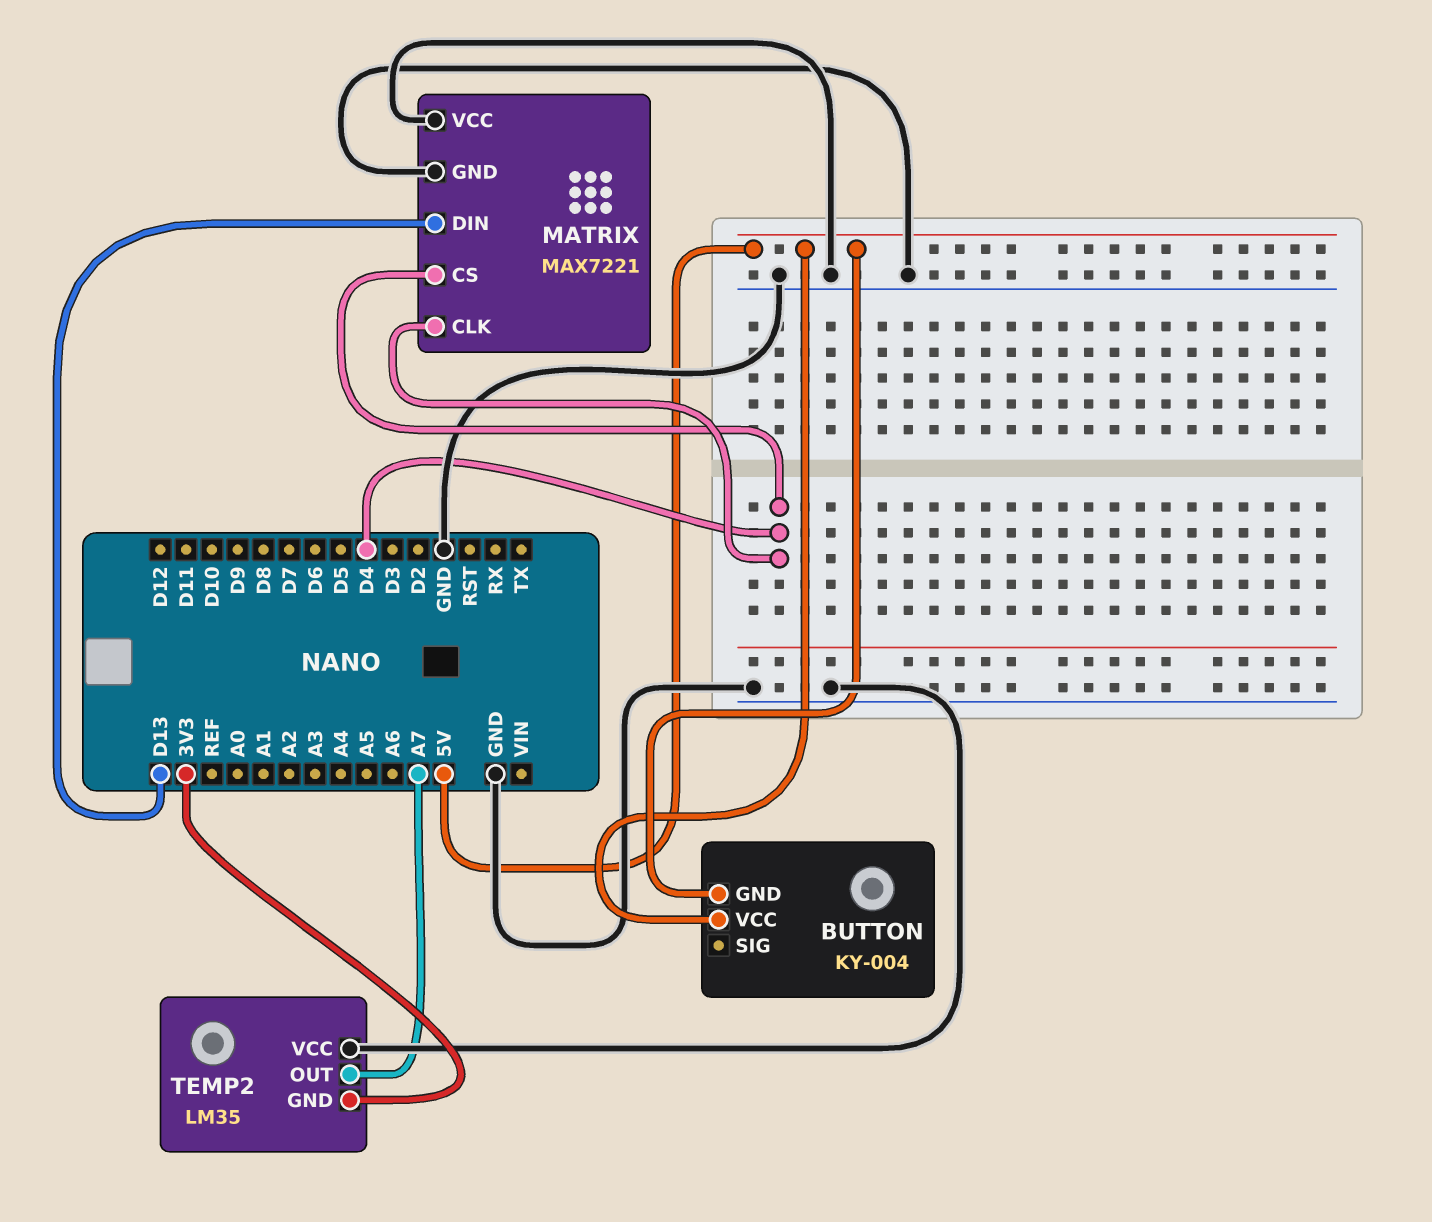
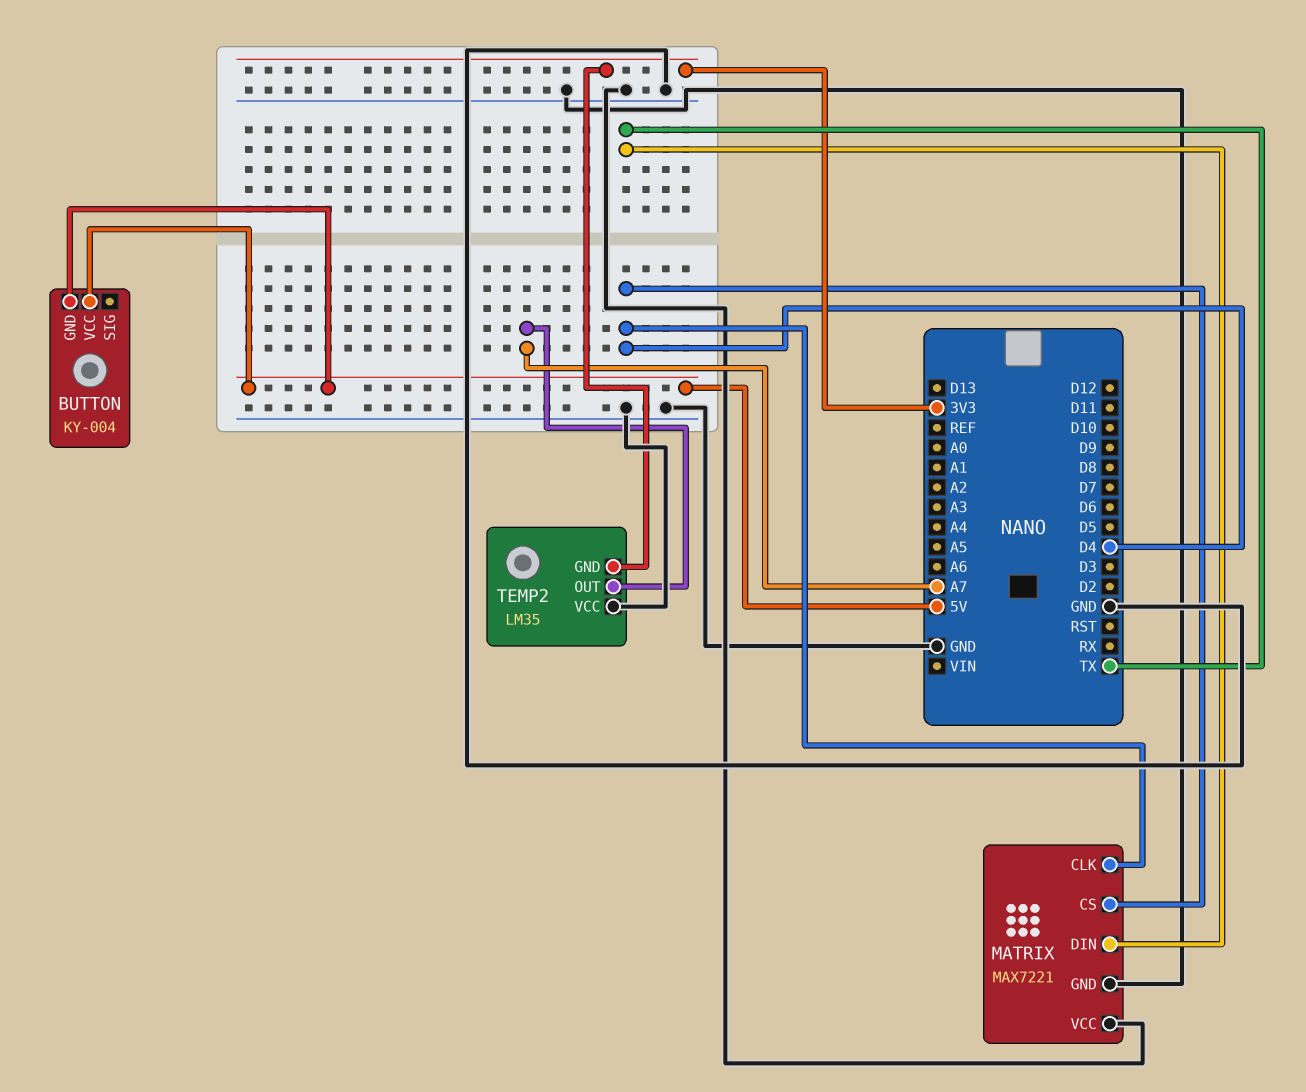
MATRIX pin DIN: D13 -> TX

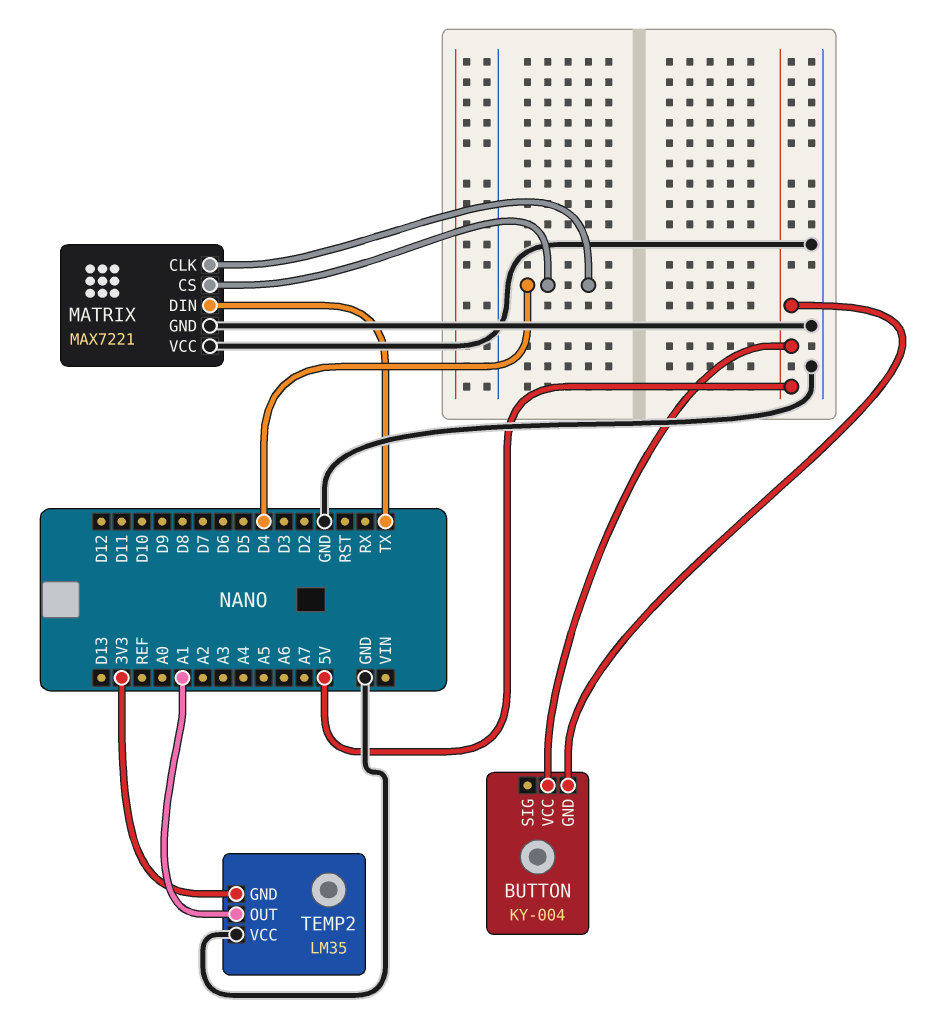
TEMP2 pin OUT: A7 -> A1

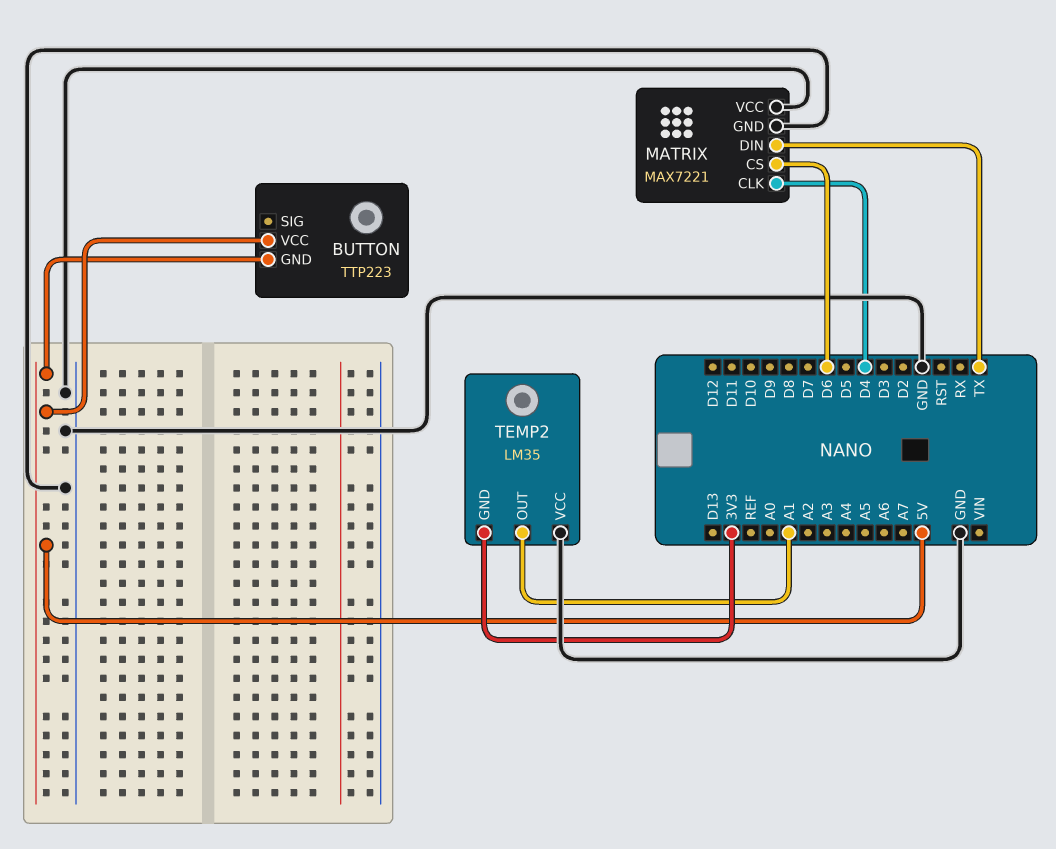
BUTTON: KY-004 -> TTP223
MATRIX pin CS: D4 -> D6

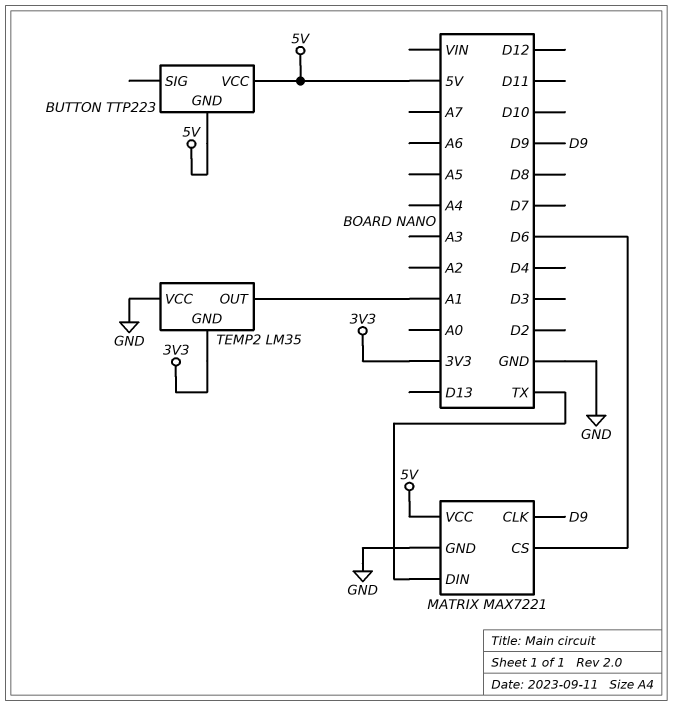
MATRIX pin CLK: D4 -> D9
MATRIX pin VCC: GND -> 5V

